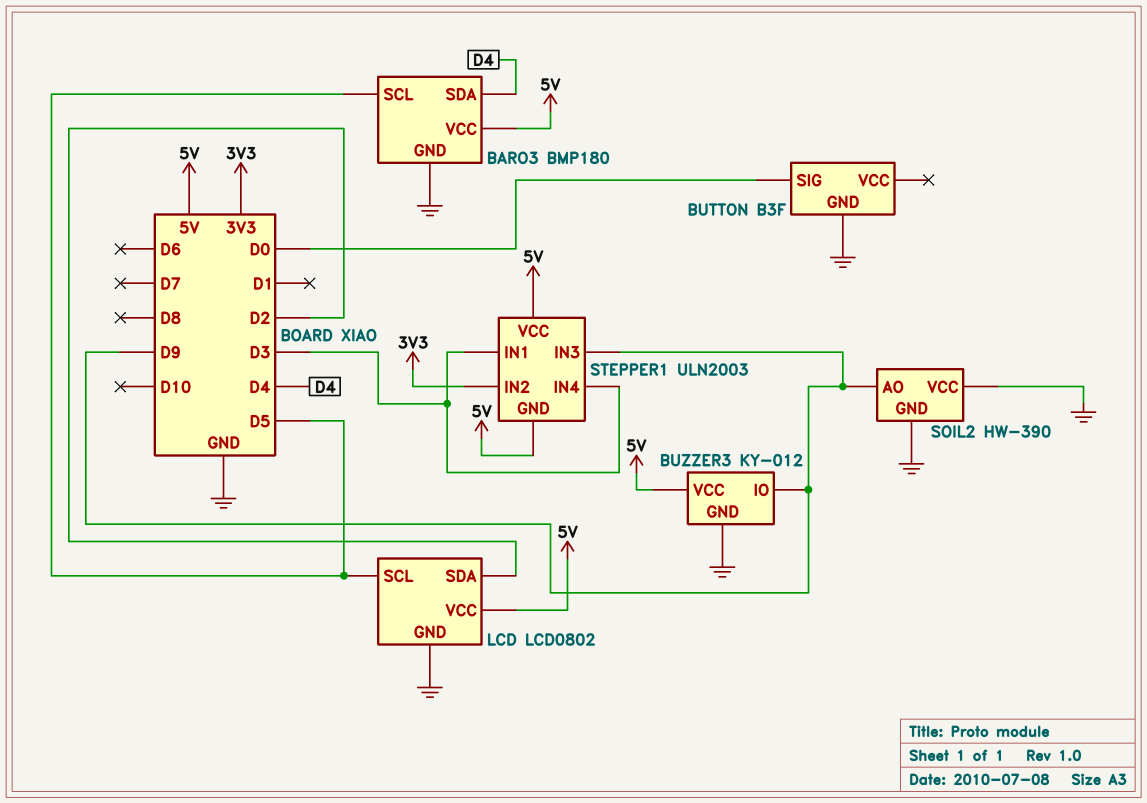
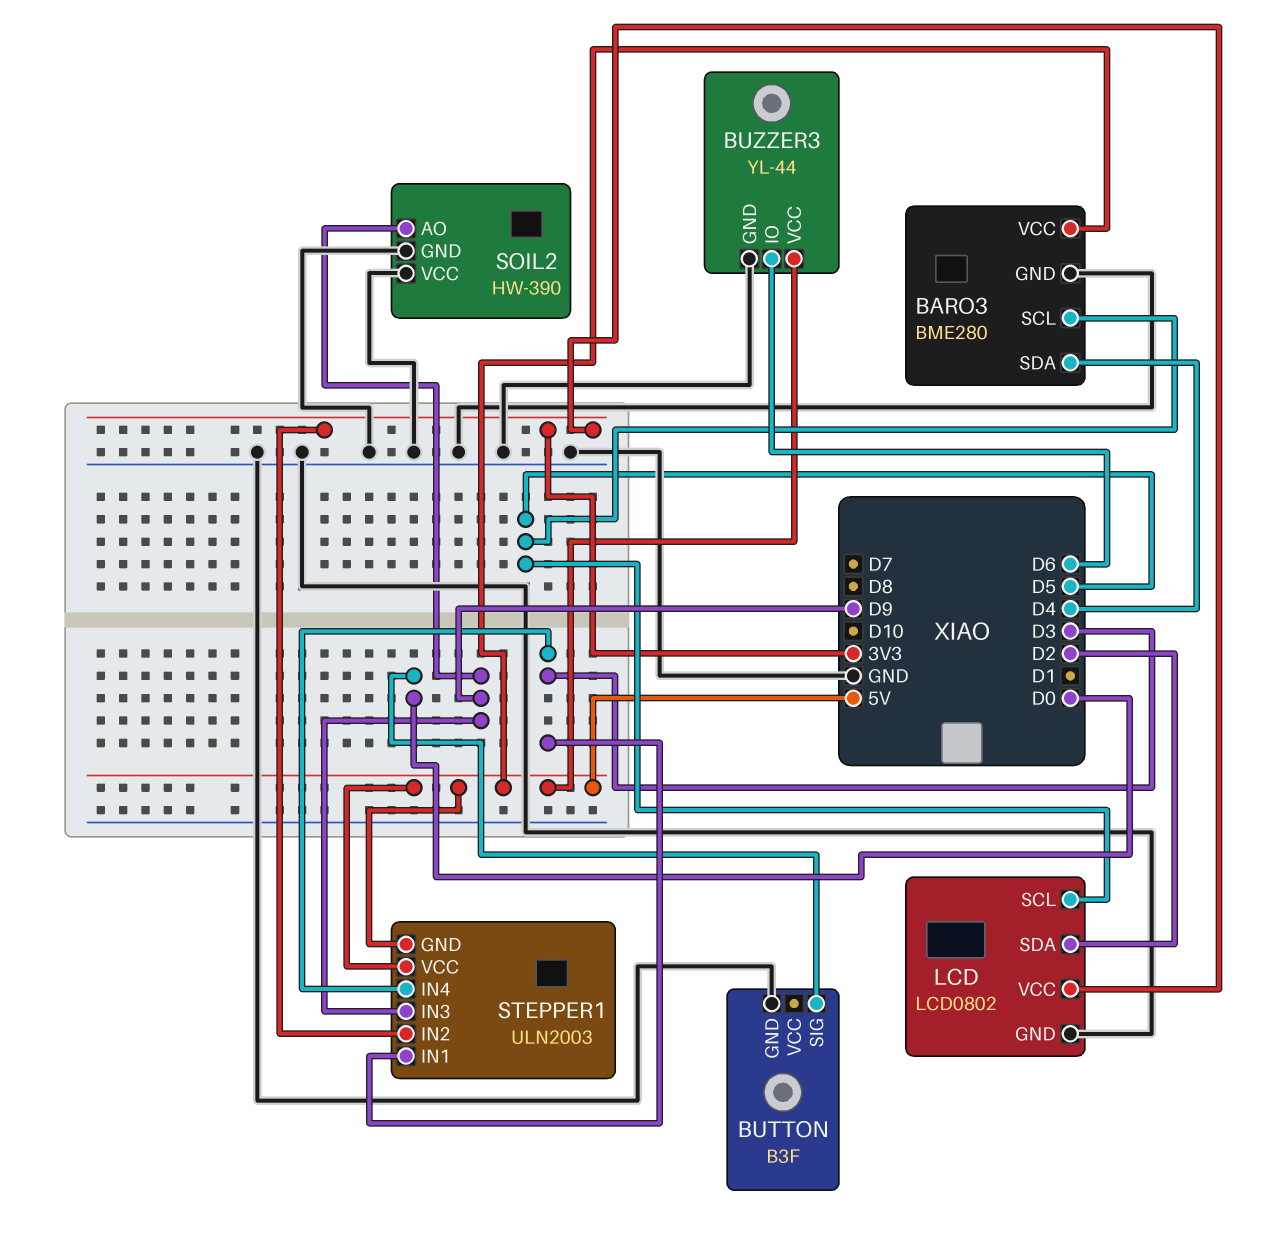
BARO3: BMP180 -> BME280
BUZZER3: KY-012 -> YL-44
BUZZER3 pin IO: D9 -> D6
LCD pin VCC: 5V -> 3V3

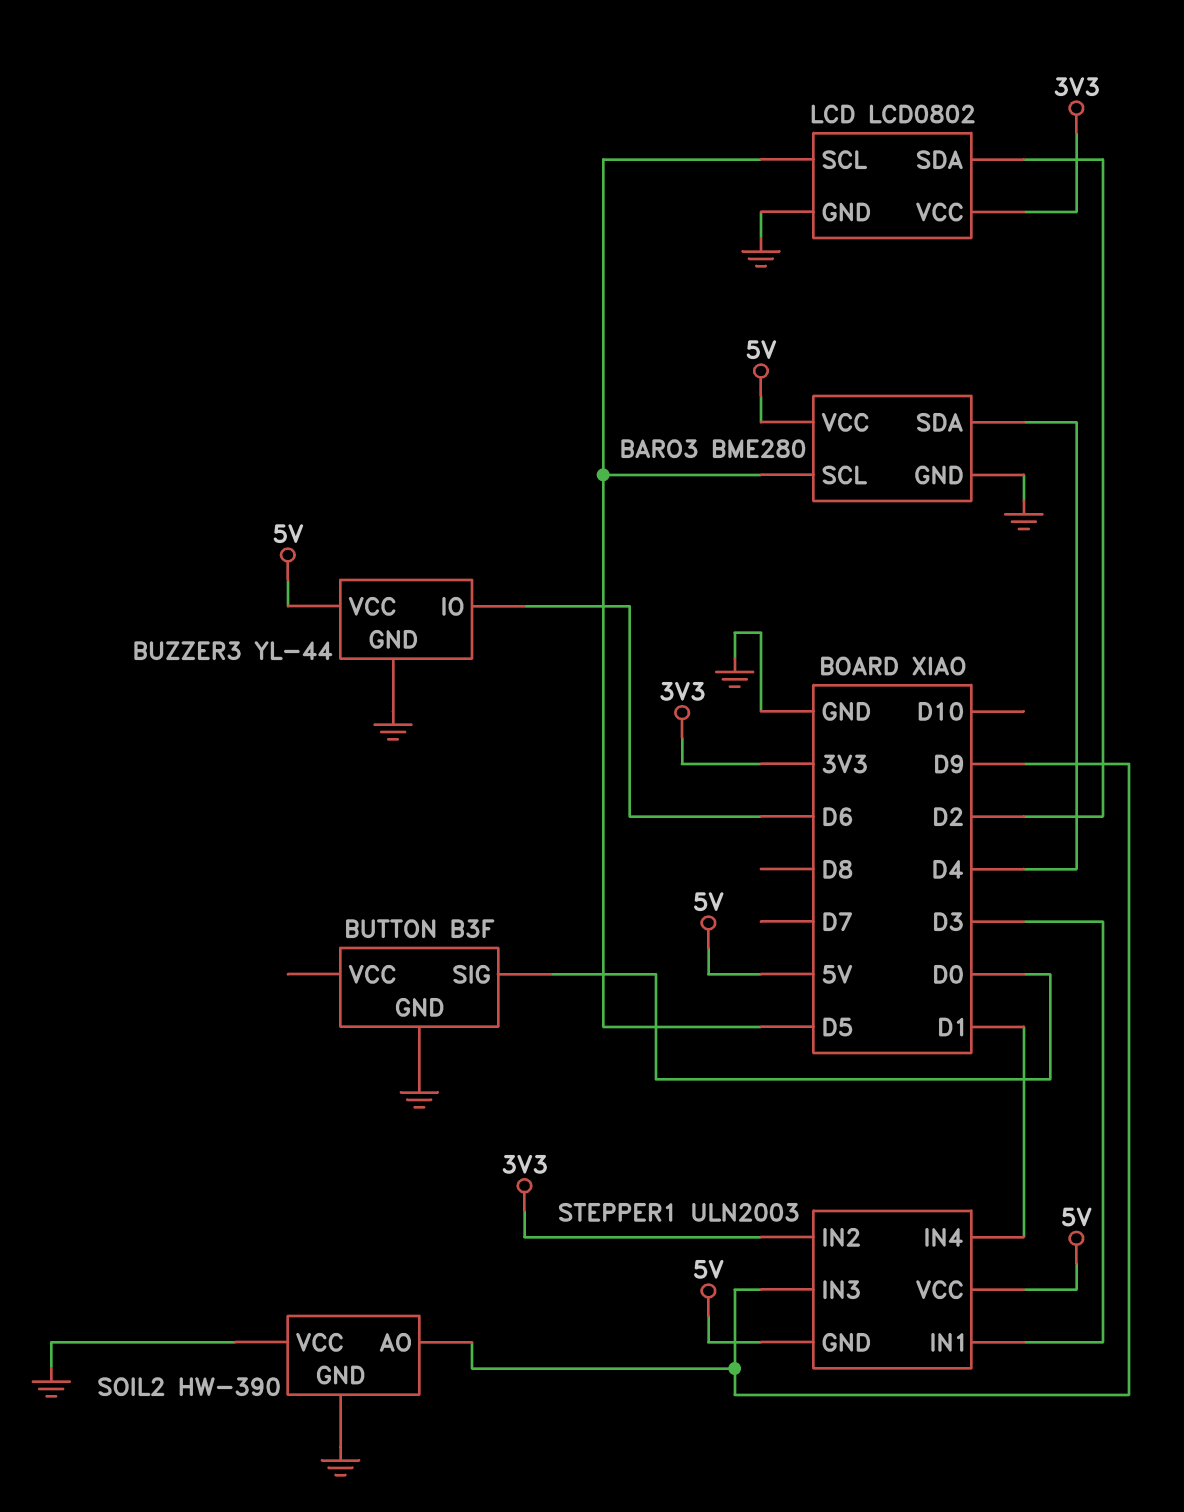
STEPPER1 pin IN4: D3 -> D1

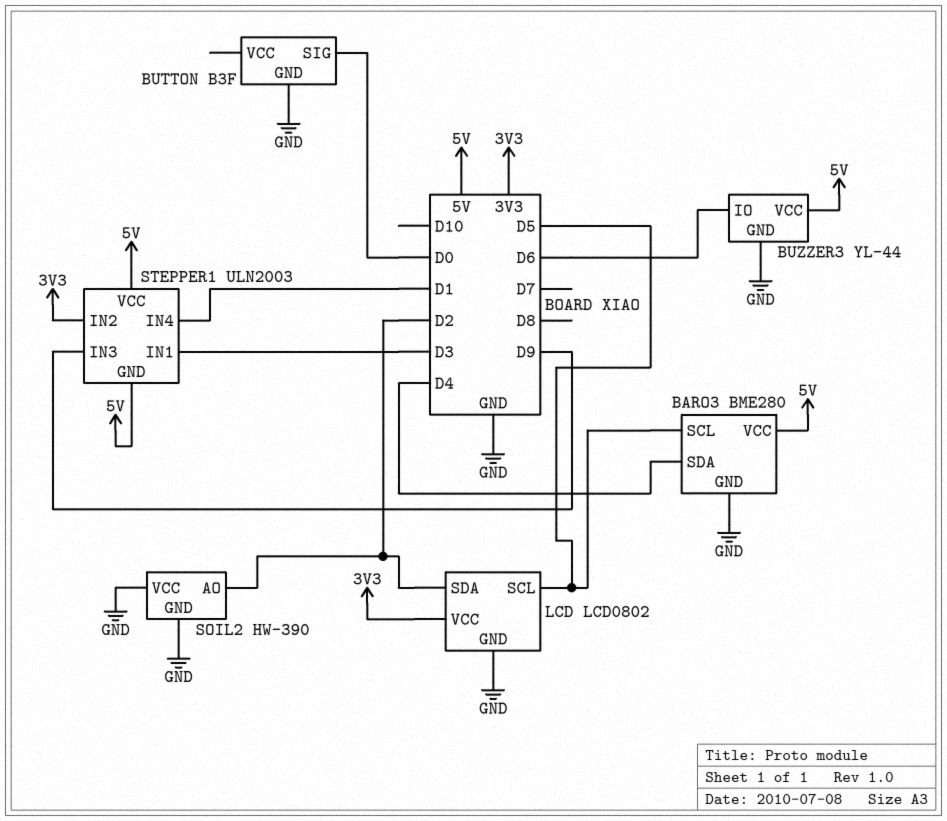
SOIL2 pin AO: D9 -> D2

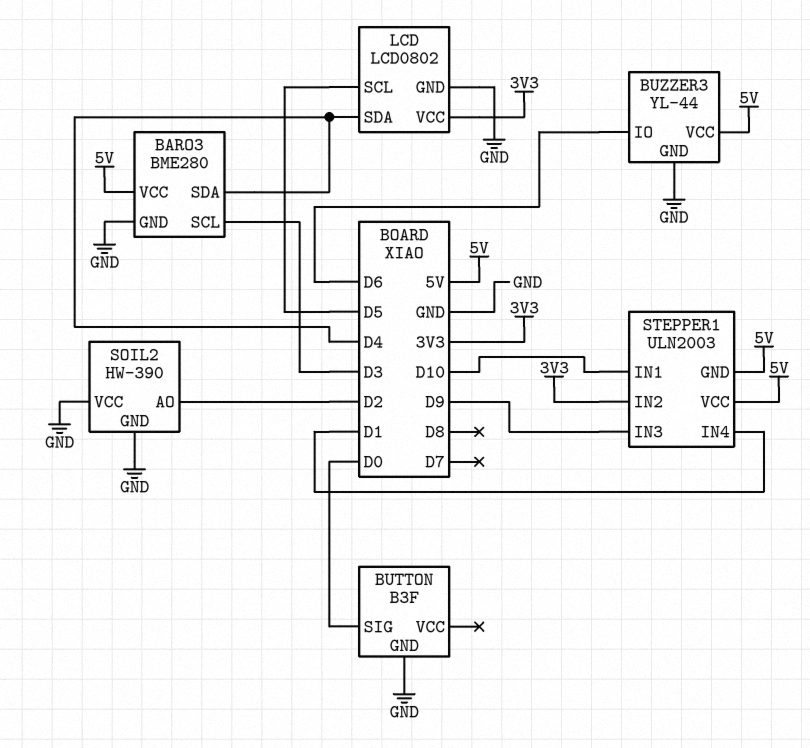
BARO3 pin SCL: D5 -> D3
LCD pin SDA: D2 -> D4
STEPPER1 pin IN1: D3 -> D10

